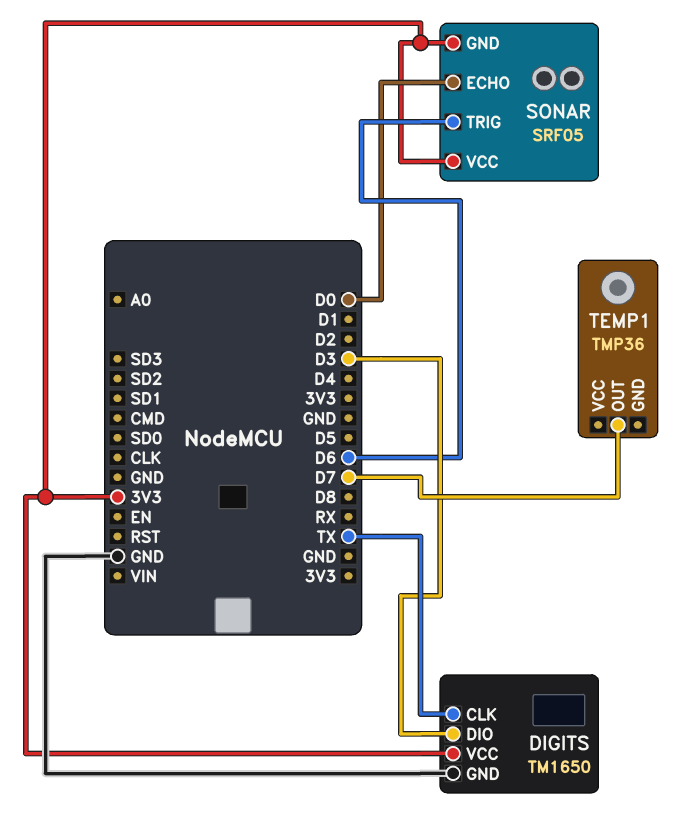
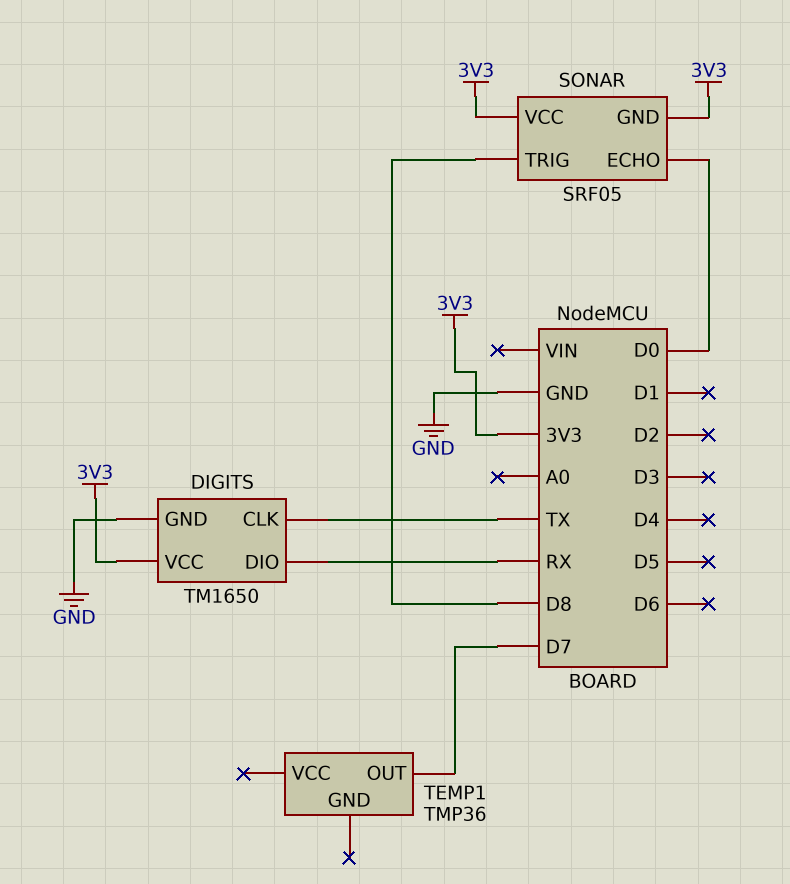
DIGITS pin DIO: D3 -> RX
SONAR pin TRIG: D6 -> D8

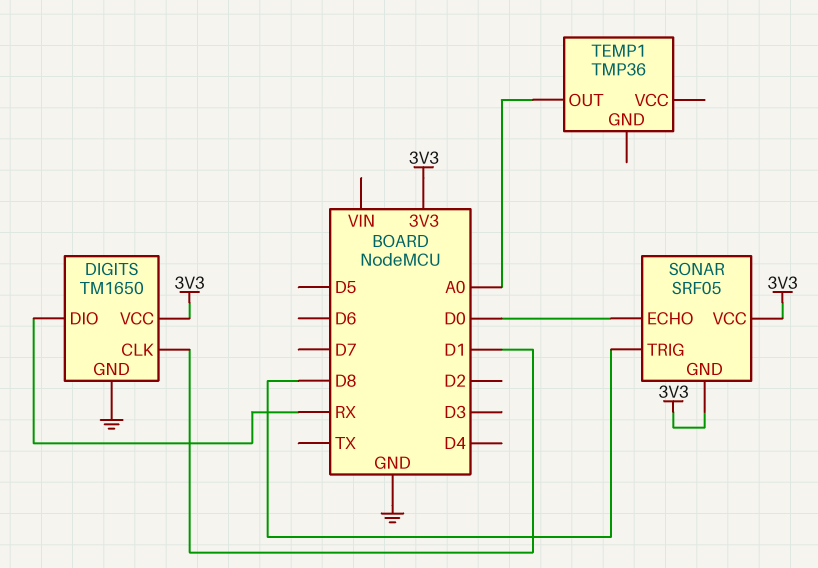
DIGITS pin CLK: TX -> D1
TEMP1 pin OUT: D7 -> A0

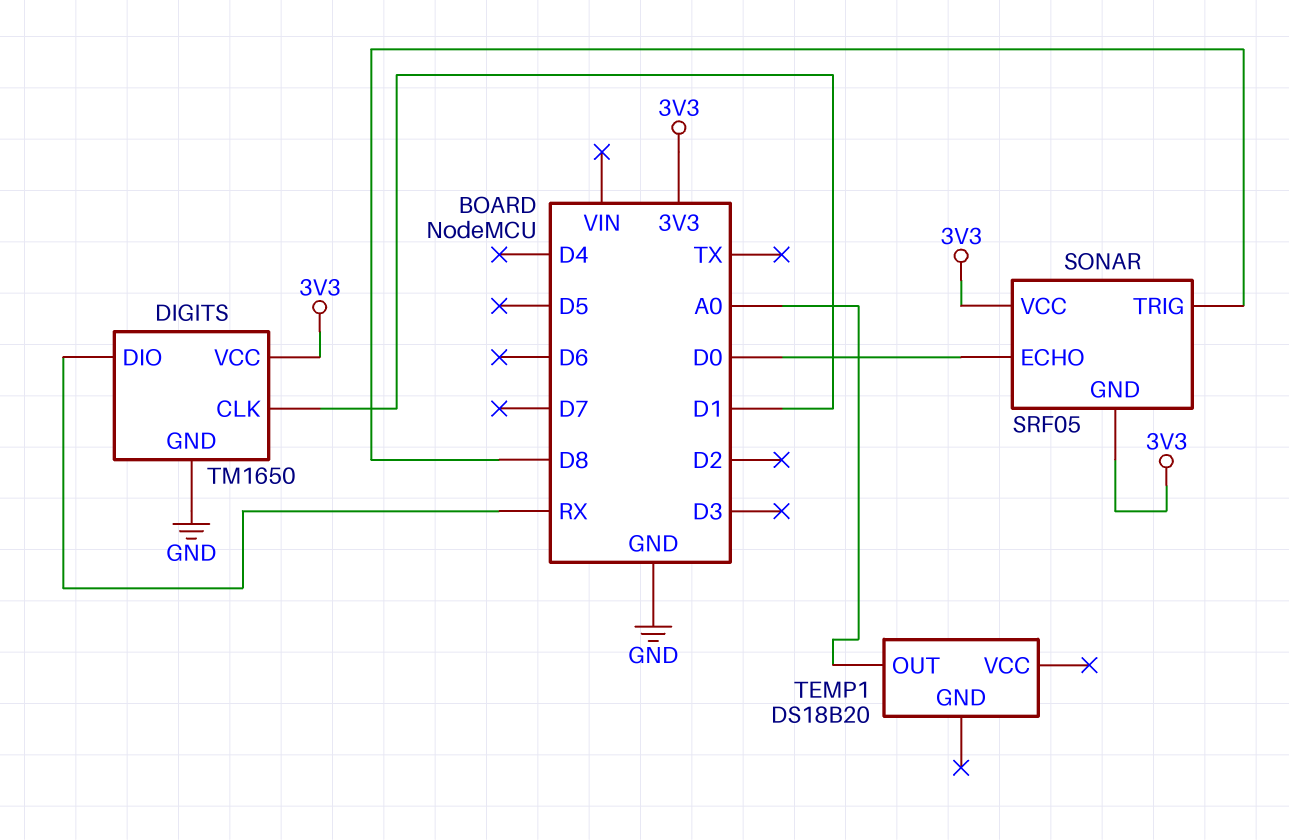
TEMP1: TMP36 -> DS18B20

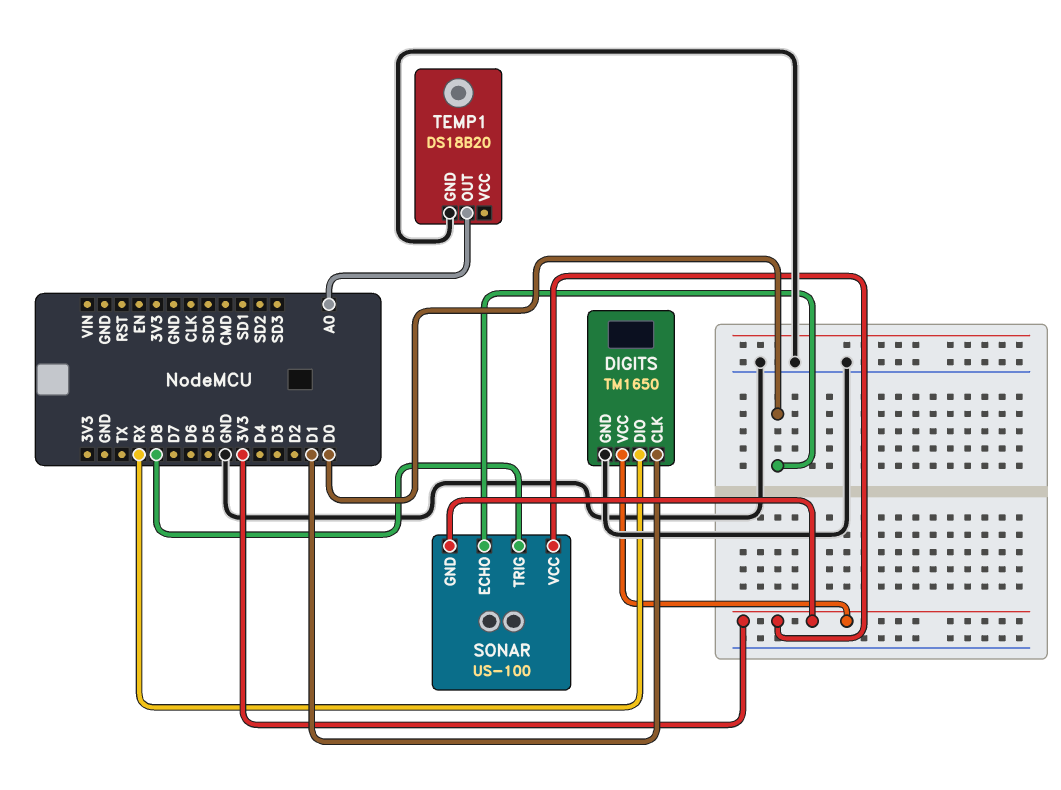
SONAR: SRF05 -> US-100
TEMP1 pin GND: none -> GND

